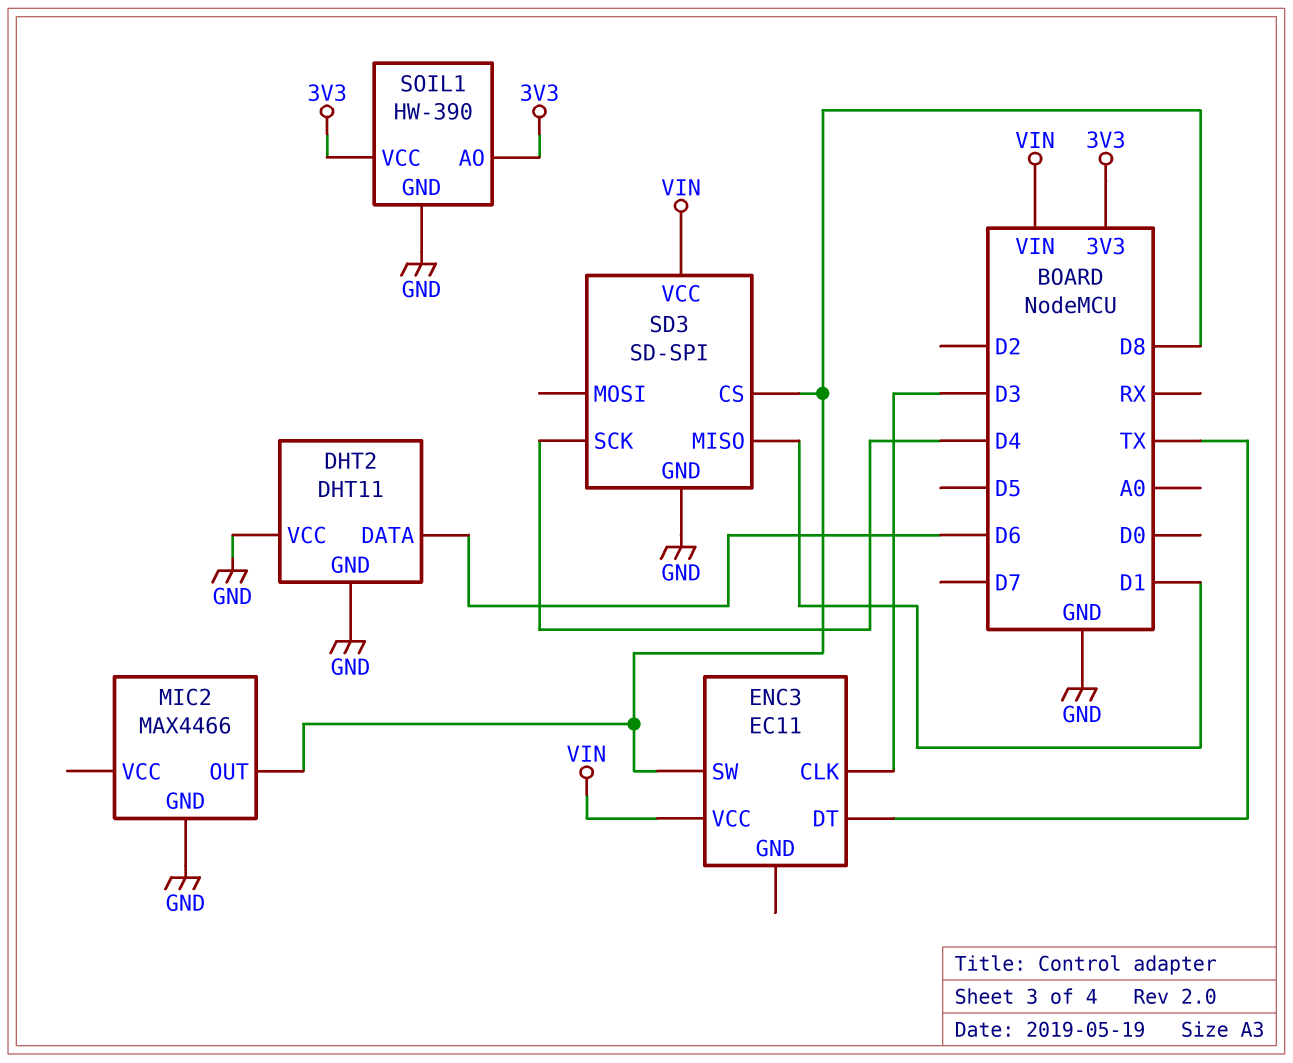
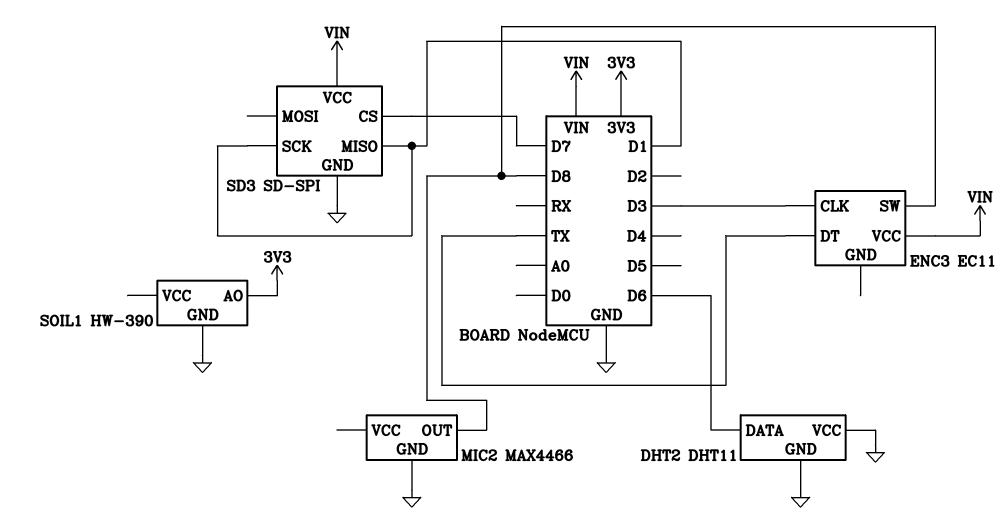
SD3 pin CS: D8 -> D7
SD3 pin SCK: D4 -> D1
SOIL1 pin VCC: 3V3 -> none

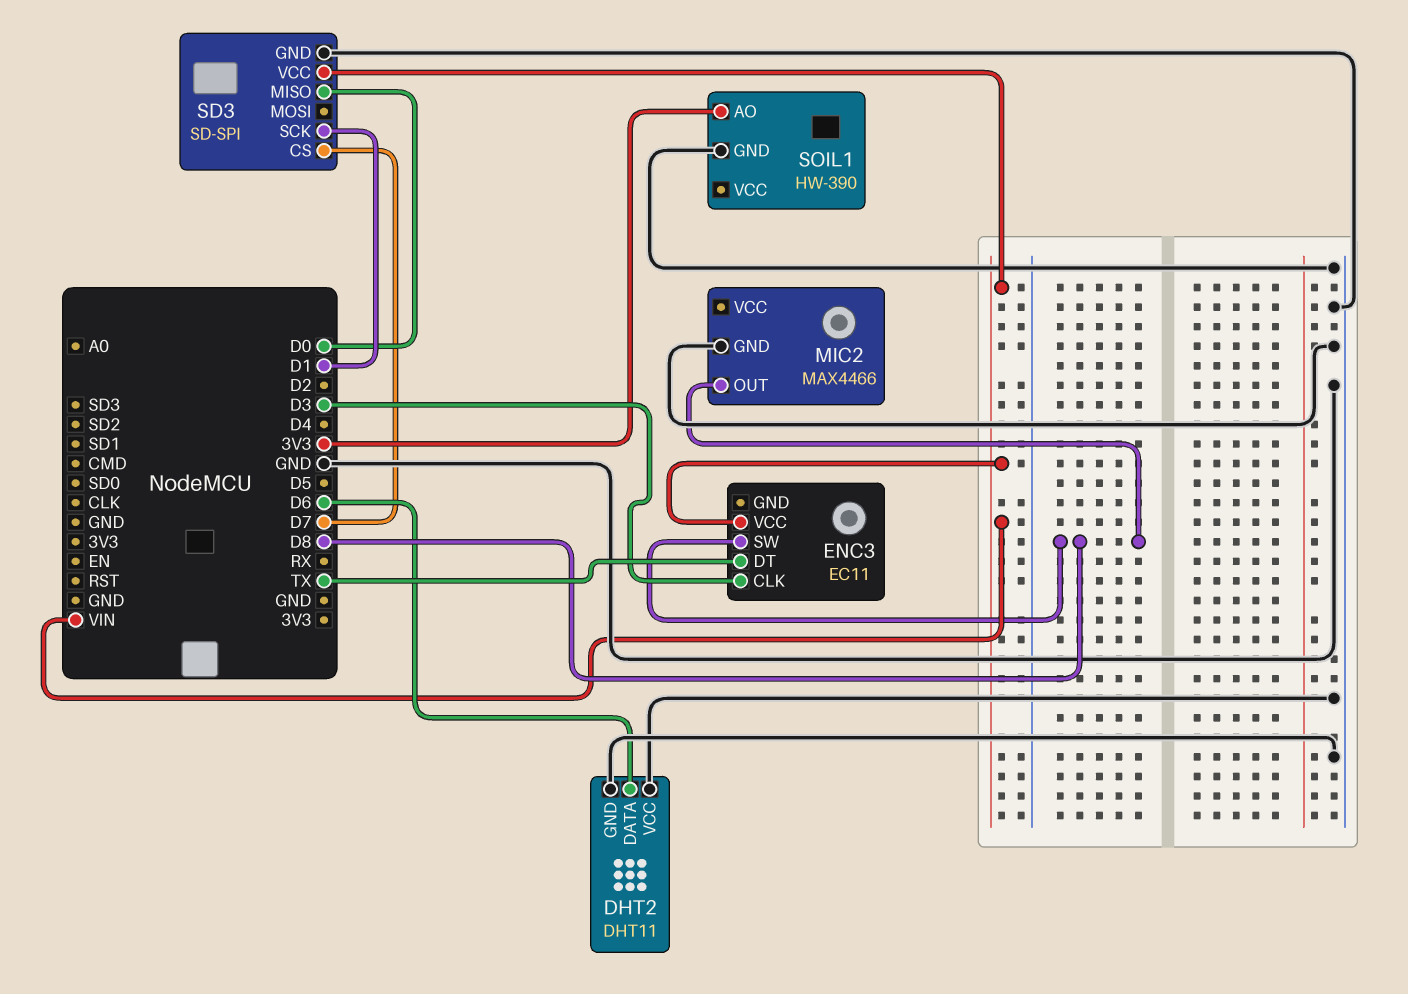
SD3 pin MISO: D1 -> D0

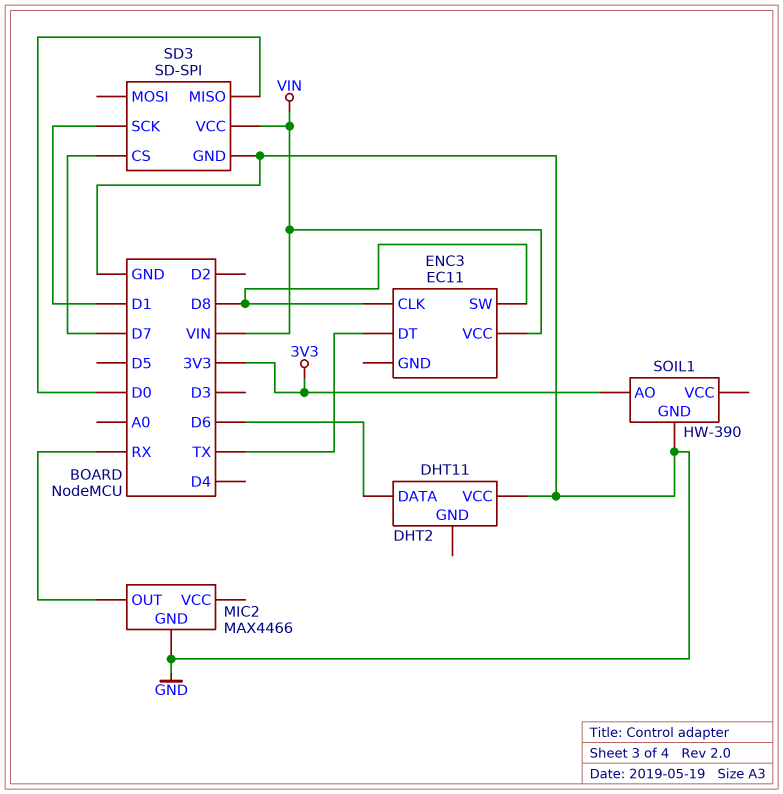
DHT2 pin GND: GND -> none
ENC3 pin CLK: D3 -> D8
MIC2 pin OUT: D8 -> RX

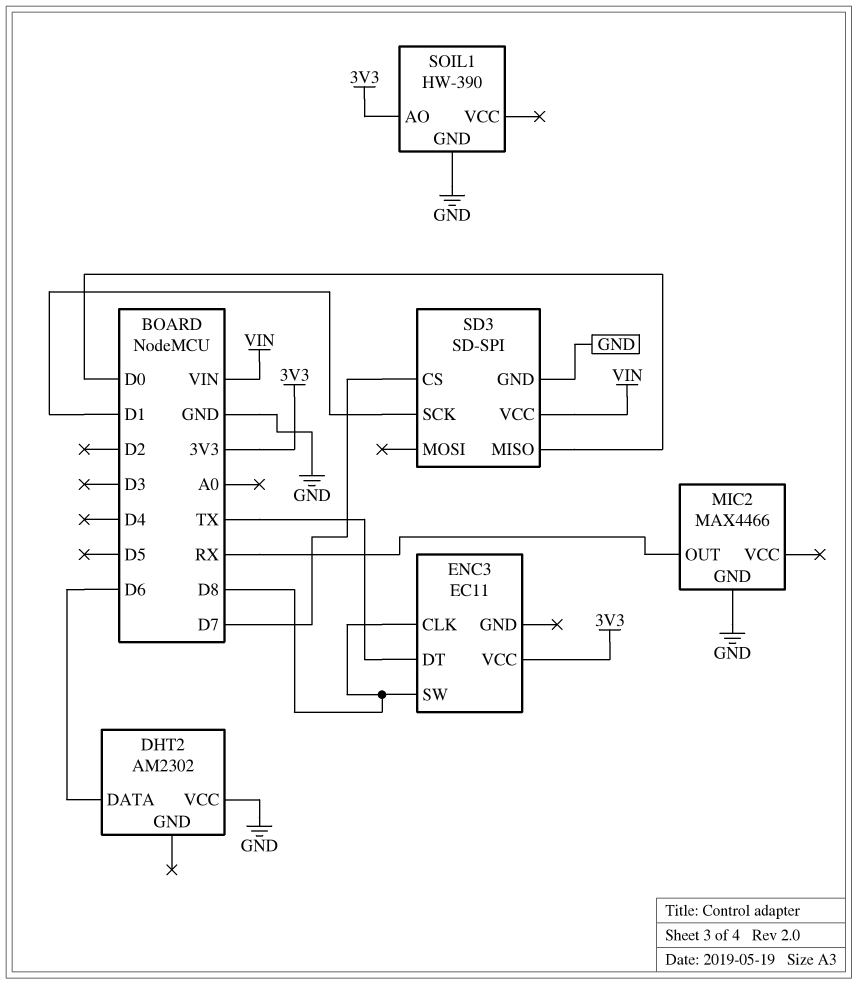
DHT2: DHT11 -> AM2302
ENC3 pin VCC: VIN -> 3V3

